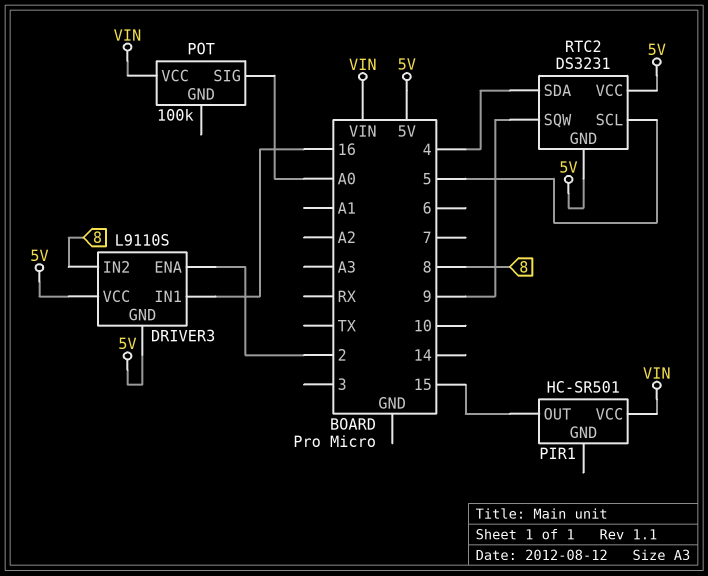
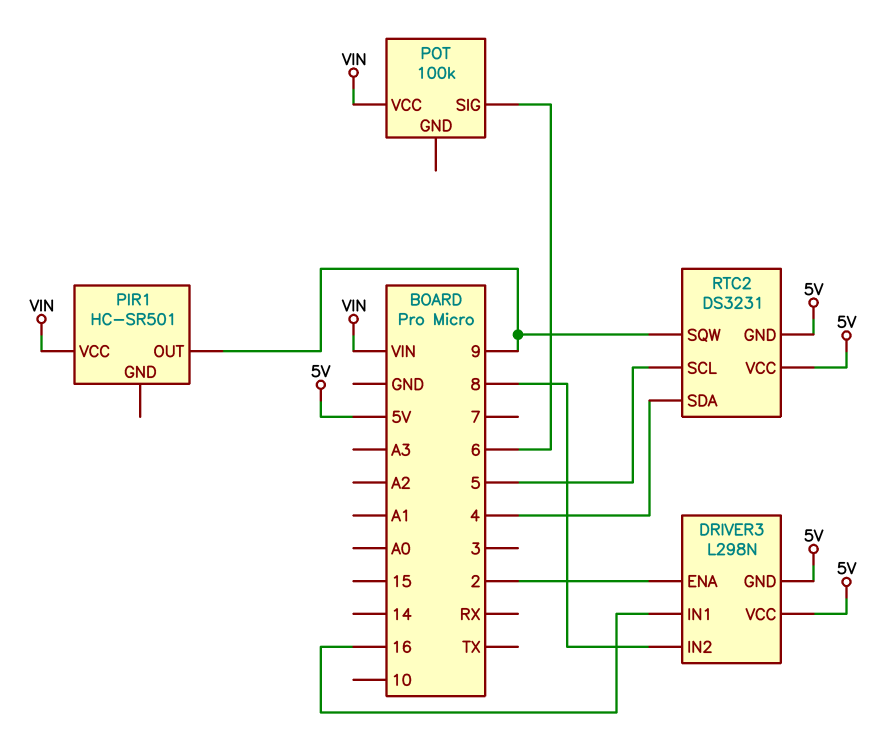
DRIVER3: L9110S -> L298N
PIR1 pin OUT: 15 -> 9
POT pin SIG: A0 -> 6

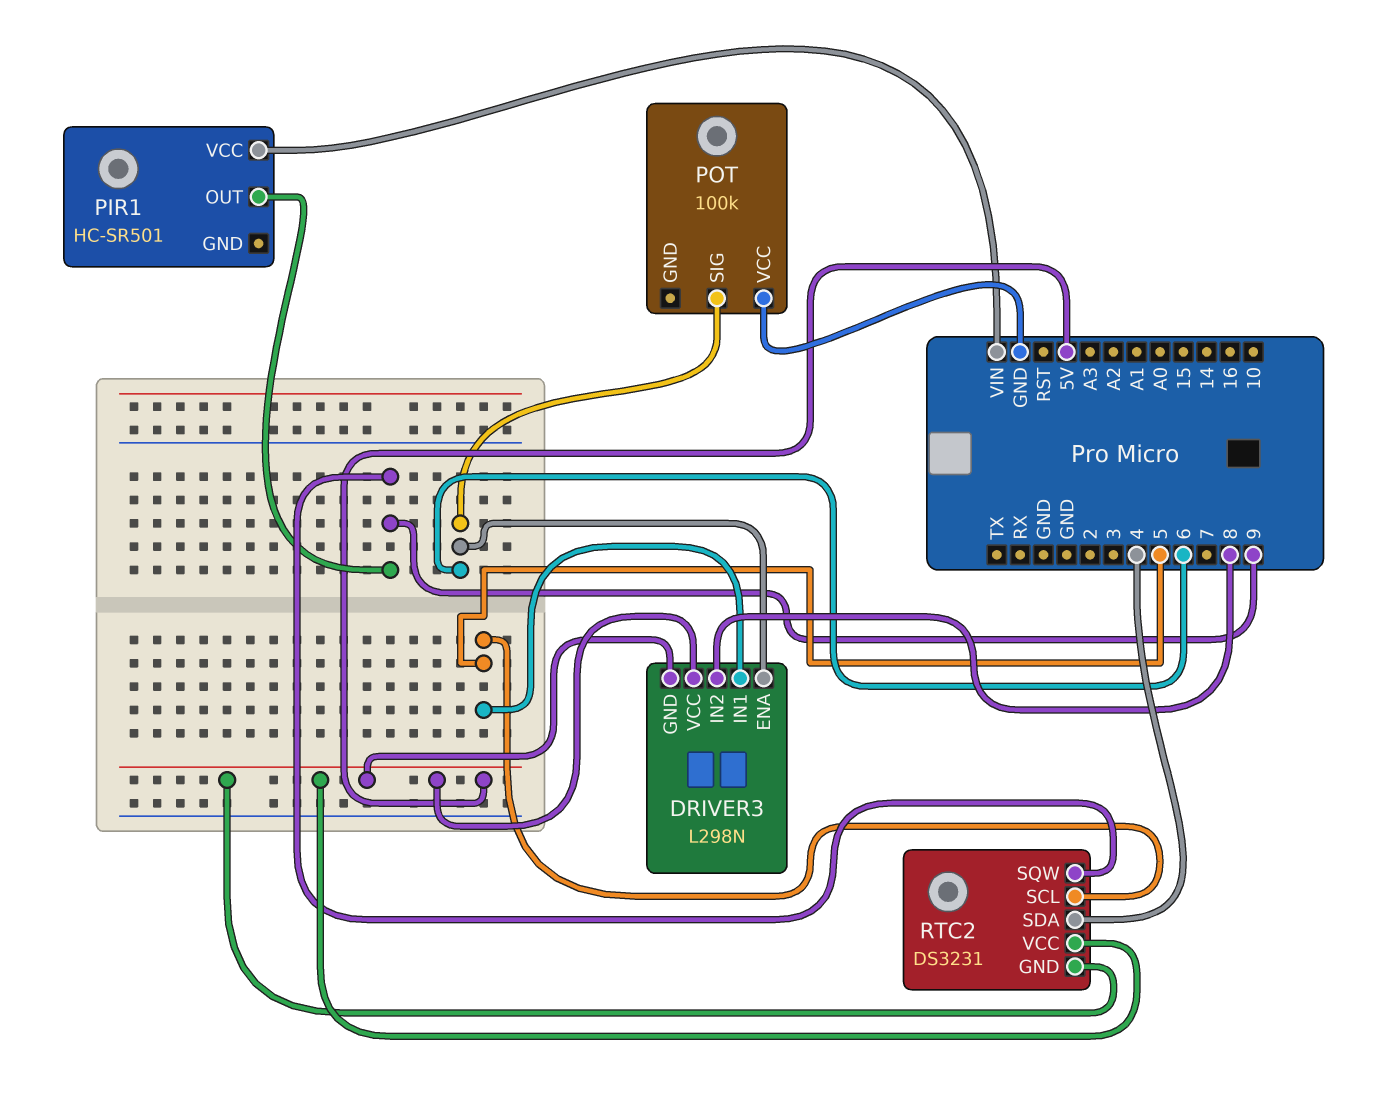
DRIVER3 pin ENA: 2 -> 6
DRIVER3 pin IN1: 16 -> 5
POT pin VCC: VIN -> GND

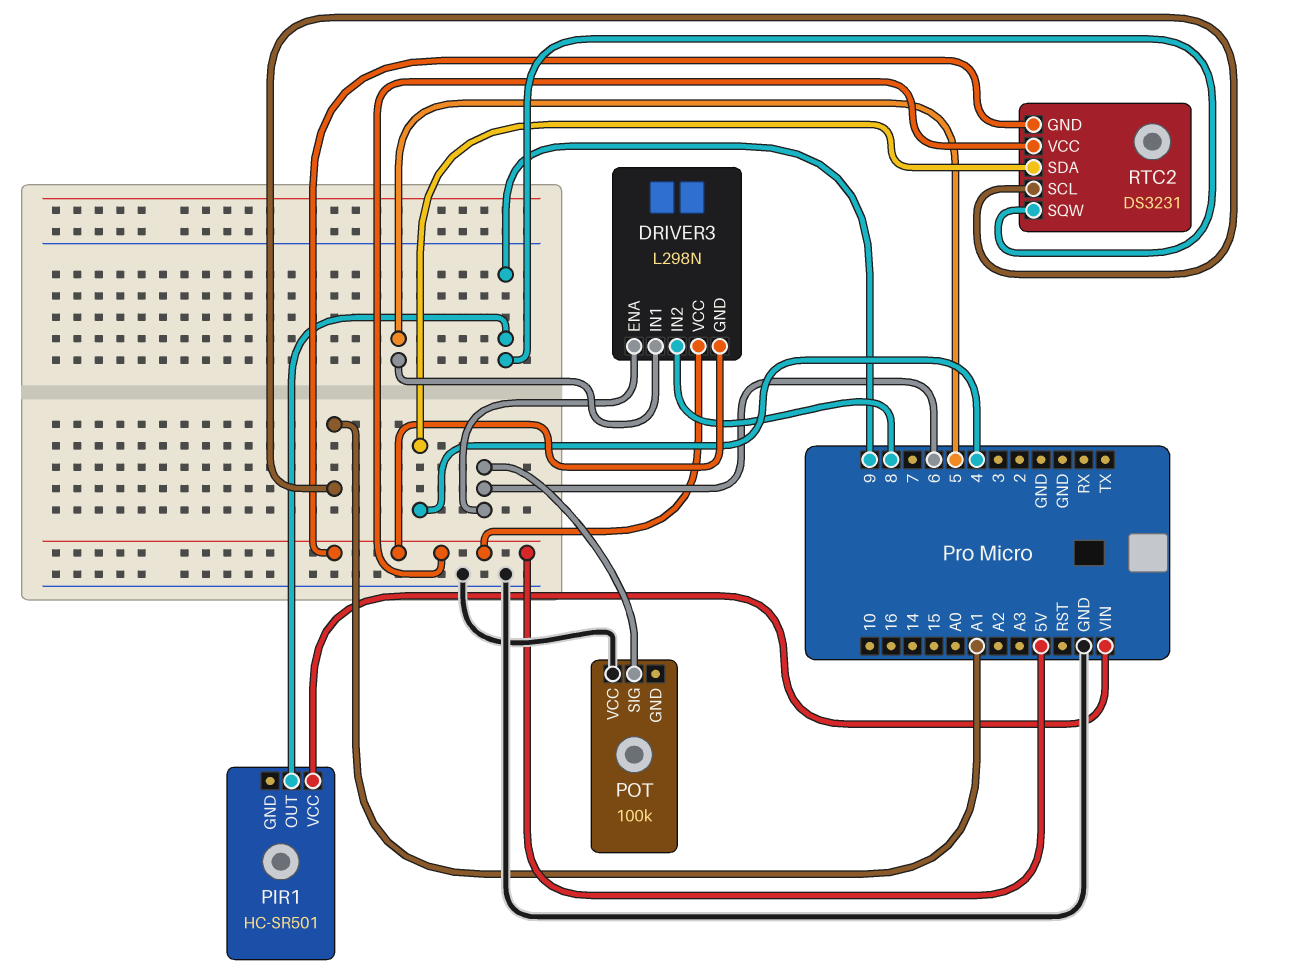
RTC2 pin SCL: 5 -> A1

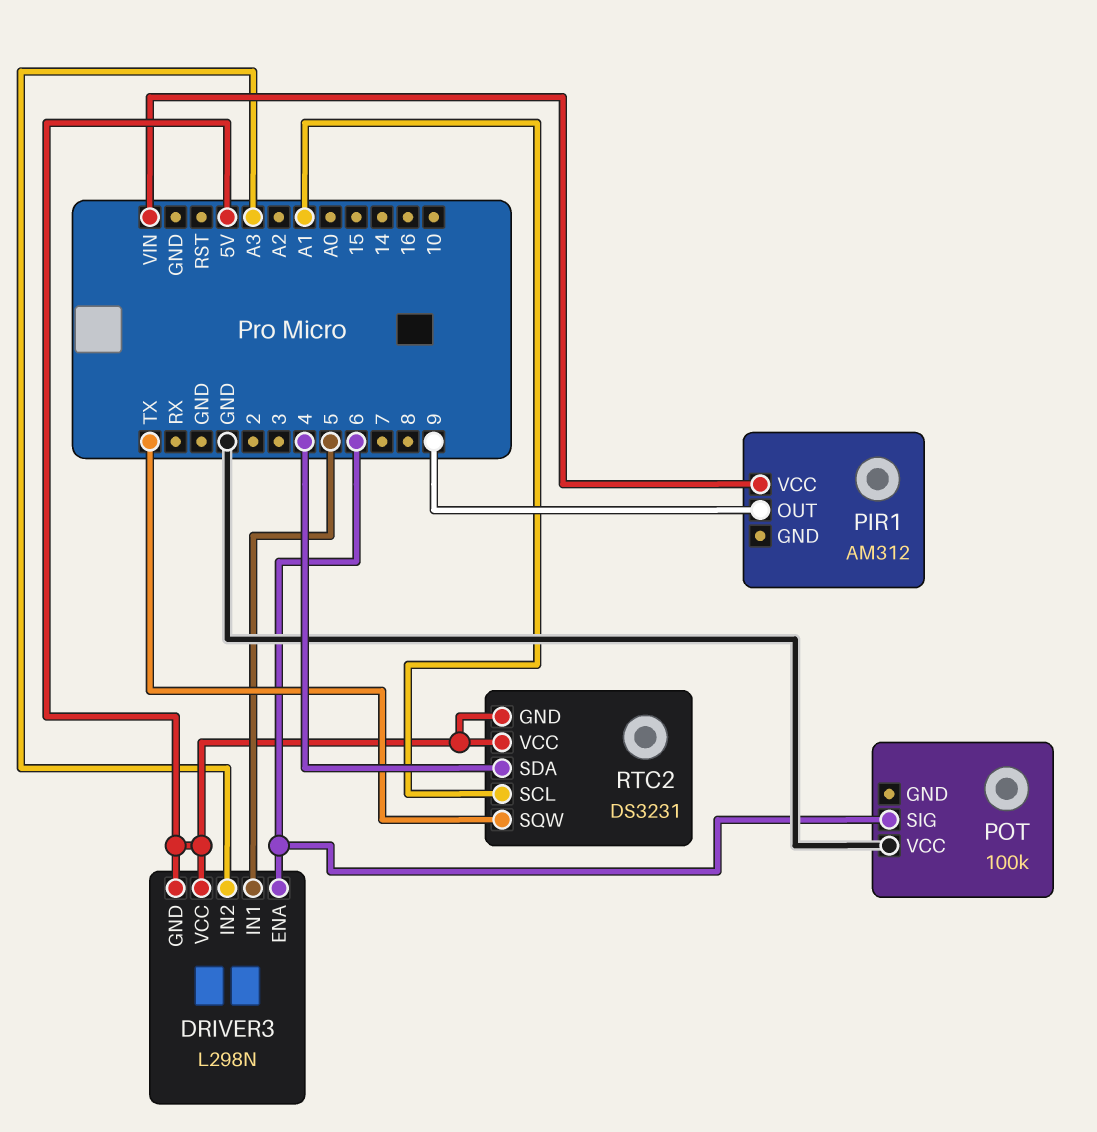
DRIVER3 pin IN2: 8 -> A3
PIR1: HC-SR501 -> AM312
RTC2 pin SQW: 9 -> TX

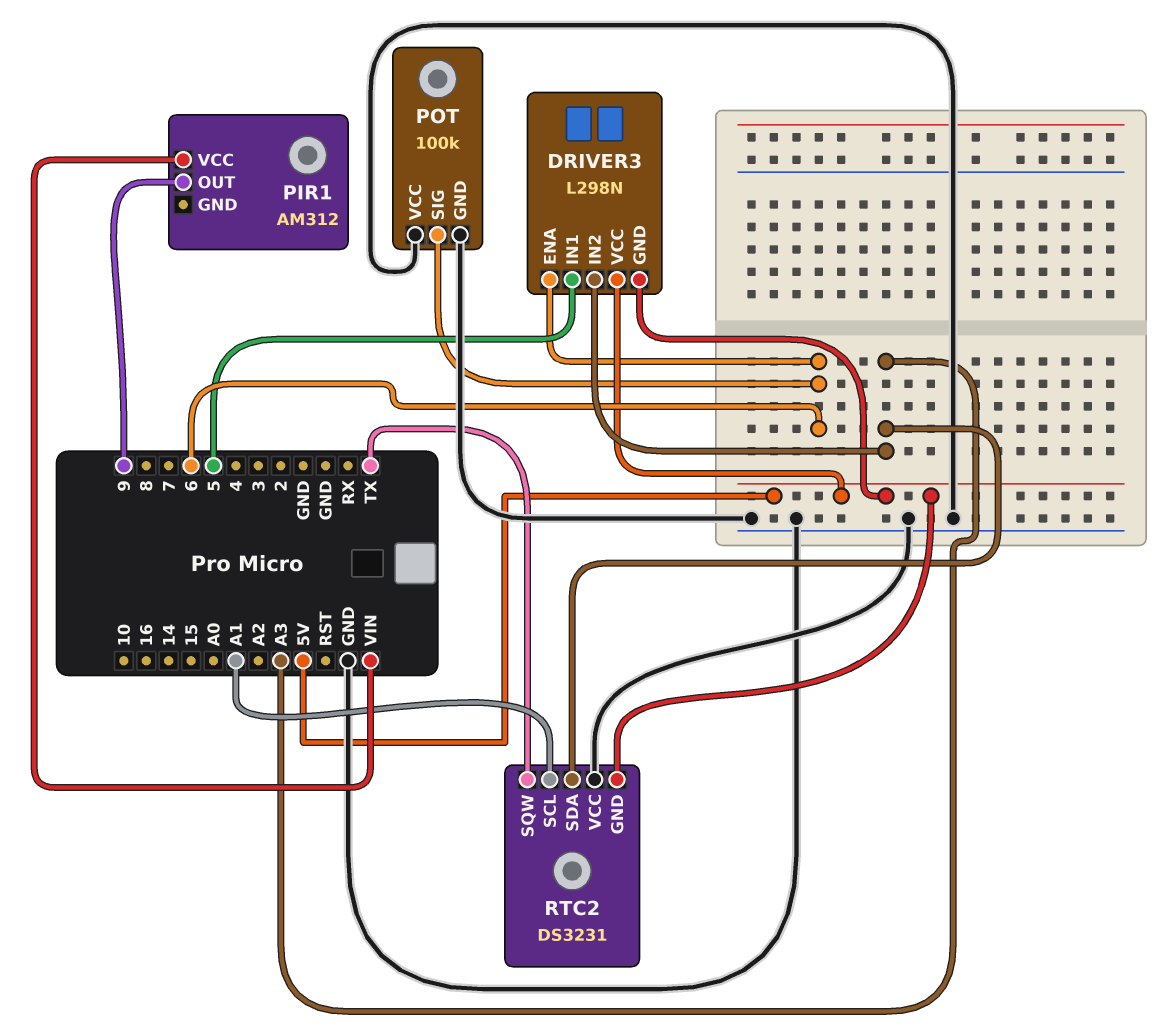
POT pin GND: none -> GND
RTC2 pin SDA: 4 -> A3
RTC2 pin VCC: 5V -> GND

